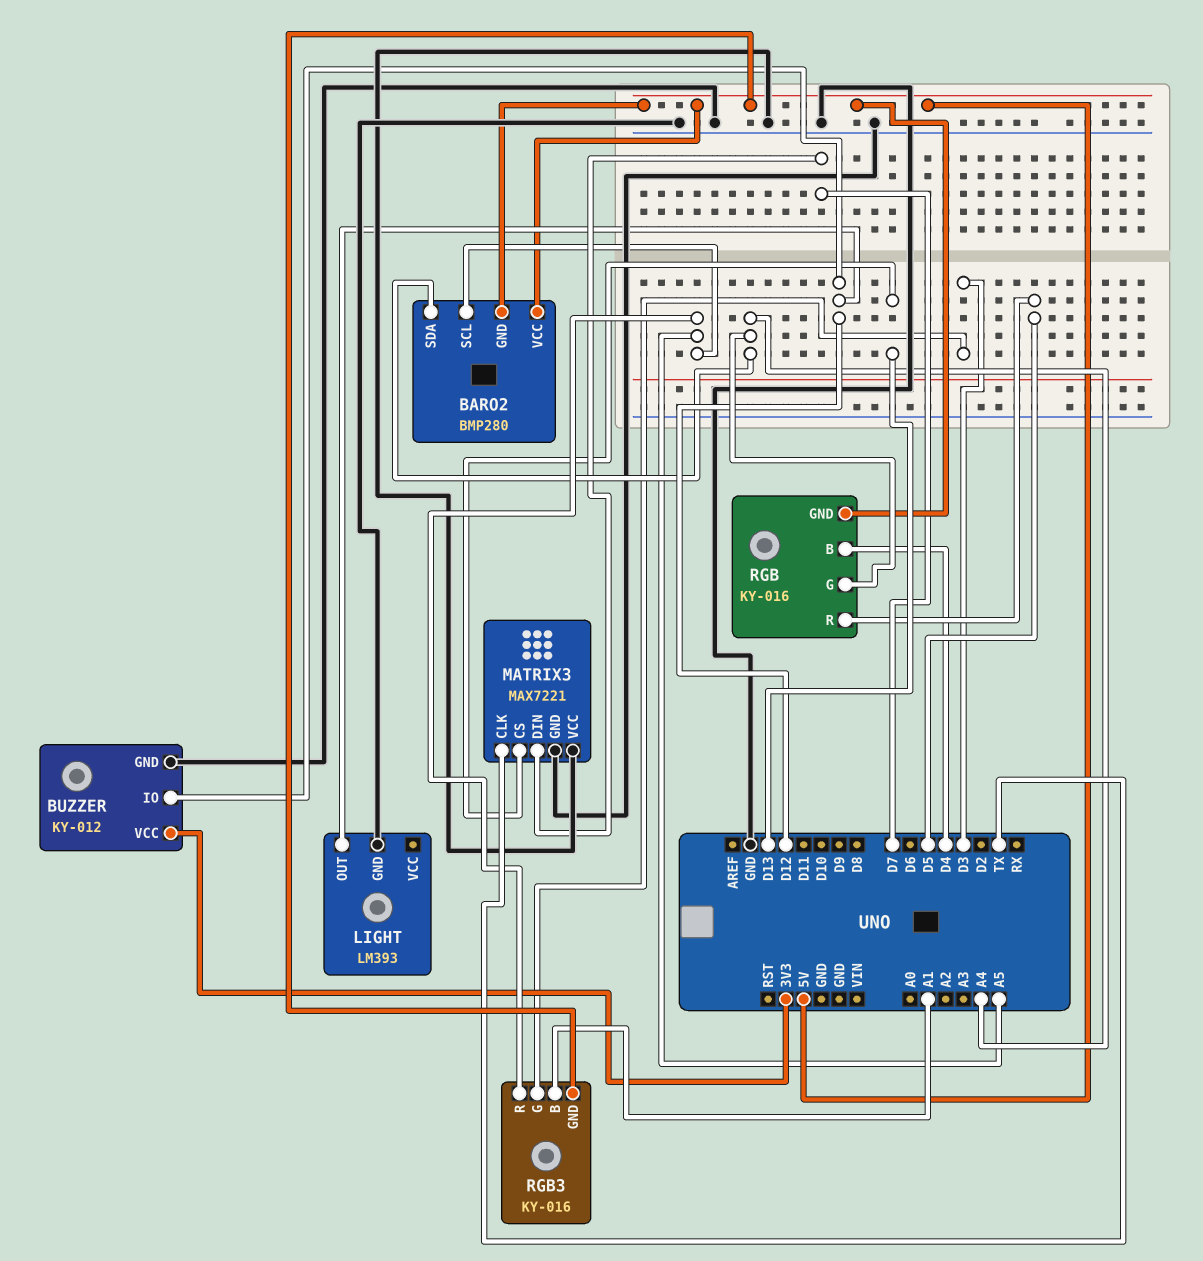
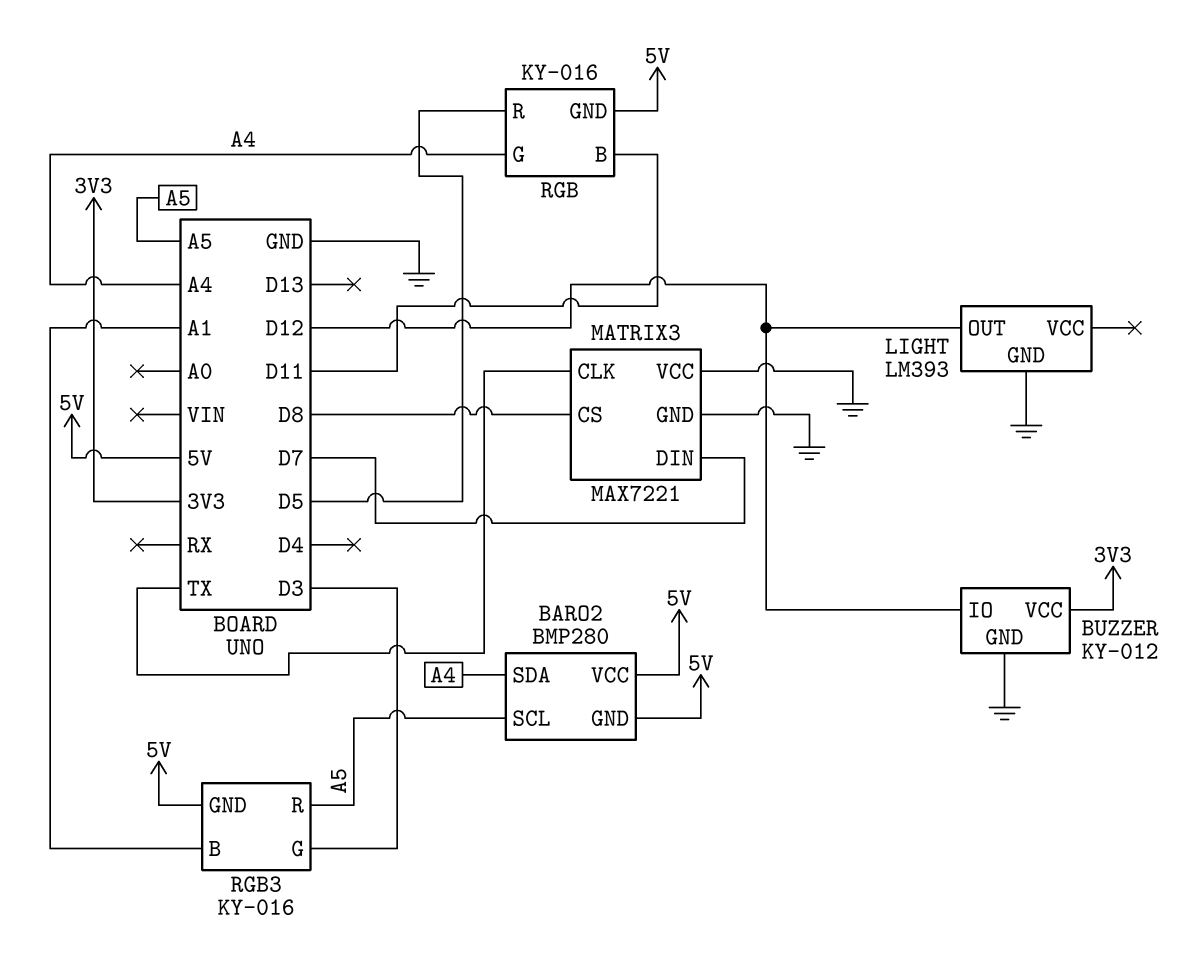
MATRIX3 pin CS: D13 -> D8
RGB pin B: D4 -> D11

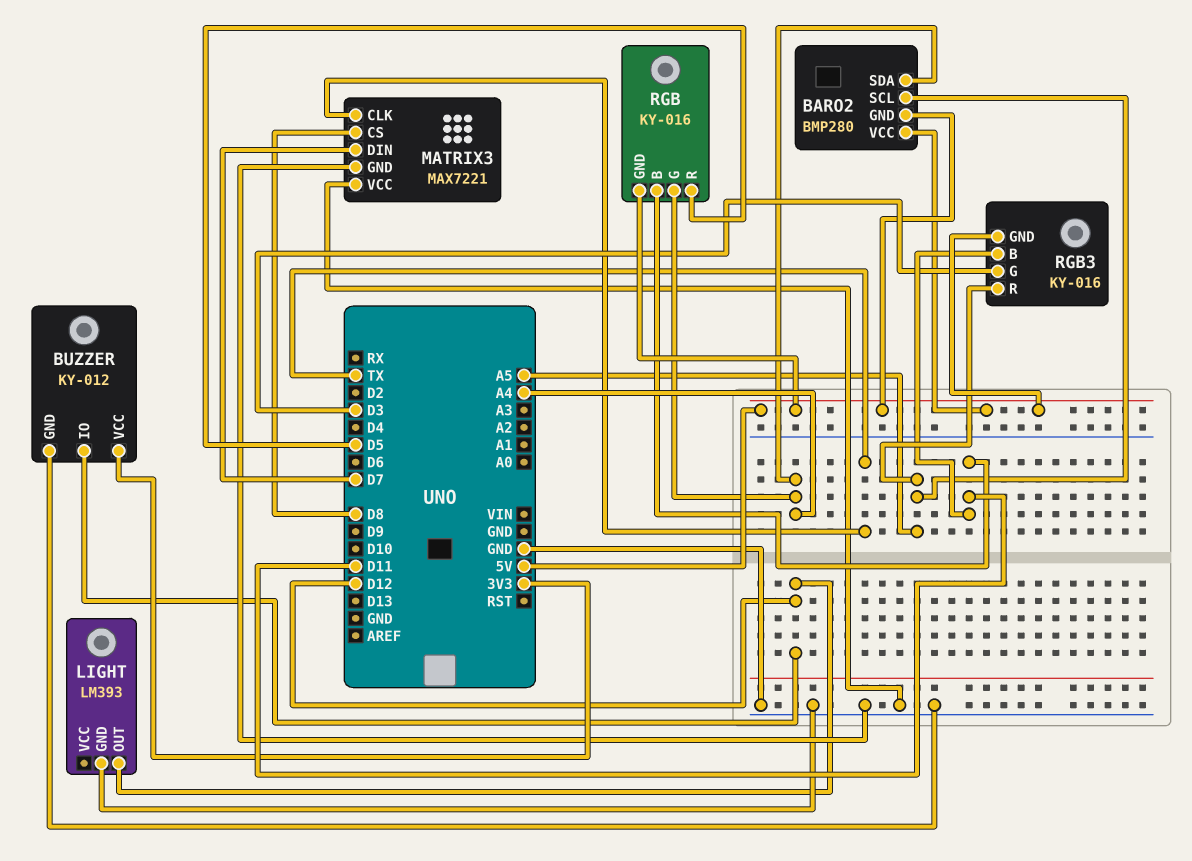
RGB3 pin B: A1 -> D11

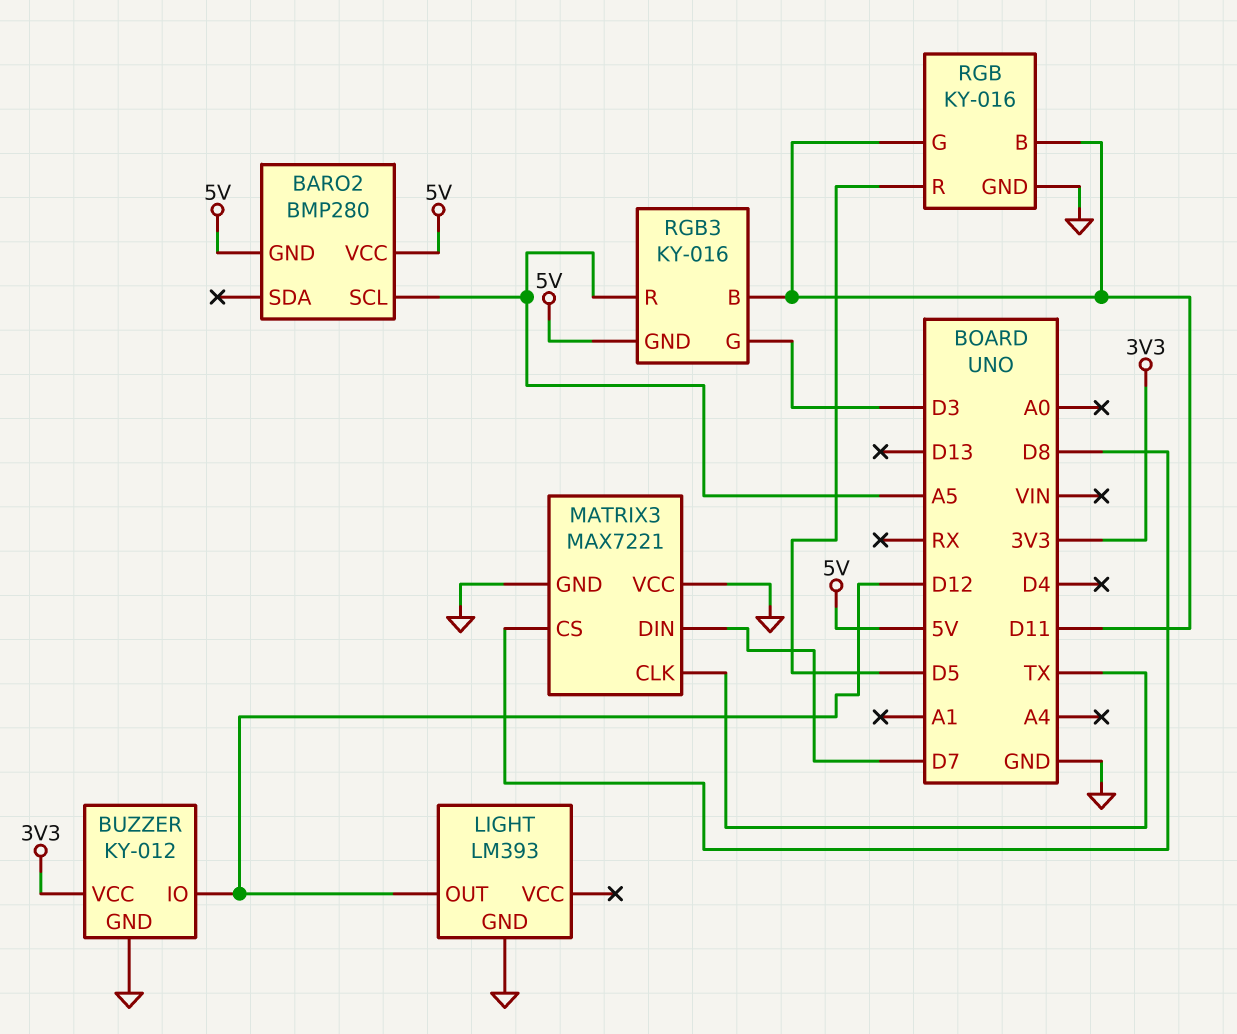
BARO2 pin SDA: A4 -> none
RGB pin G: A4 -> D11
RGB pin GND: 5V -> GND

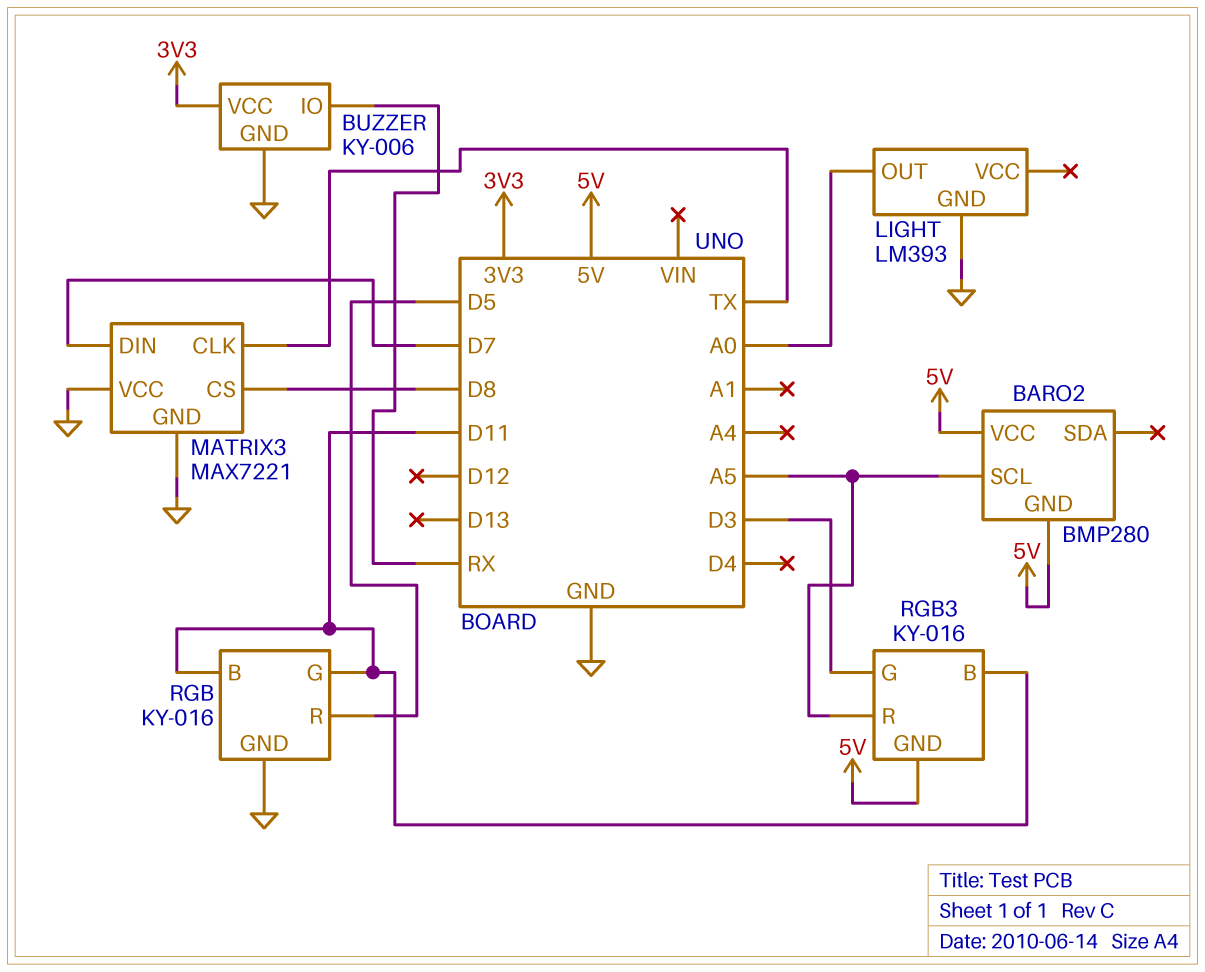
BUZZER: KY-012 -> KY-006
BUZZER pin IO: D12 -> RX
LIGHT pin OUT: D12 -> A0

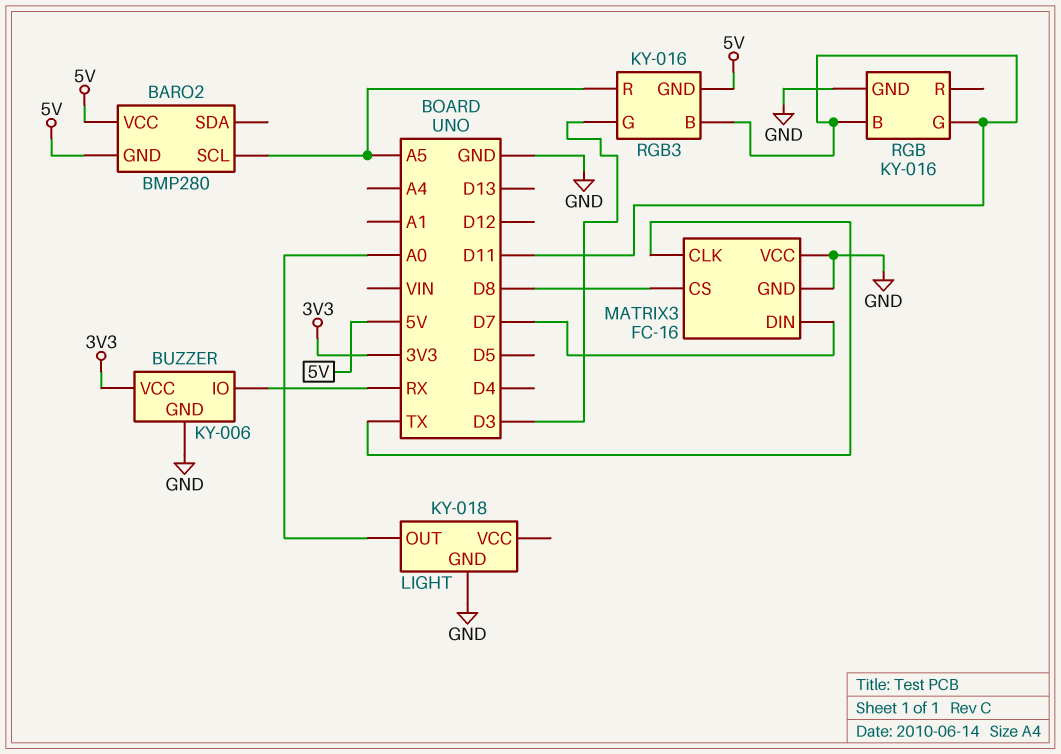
LIGHT: LM393 -> KY-018
MATRIX3: MAX7221 -> FC-16
RGB pin R: D5 -> none

